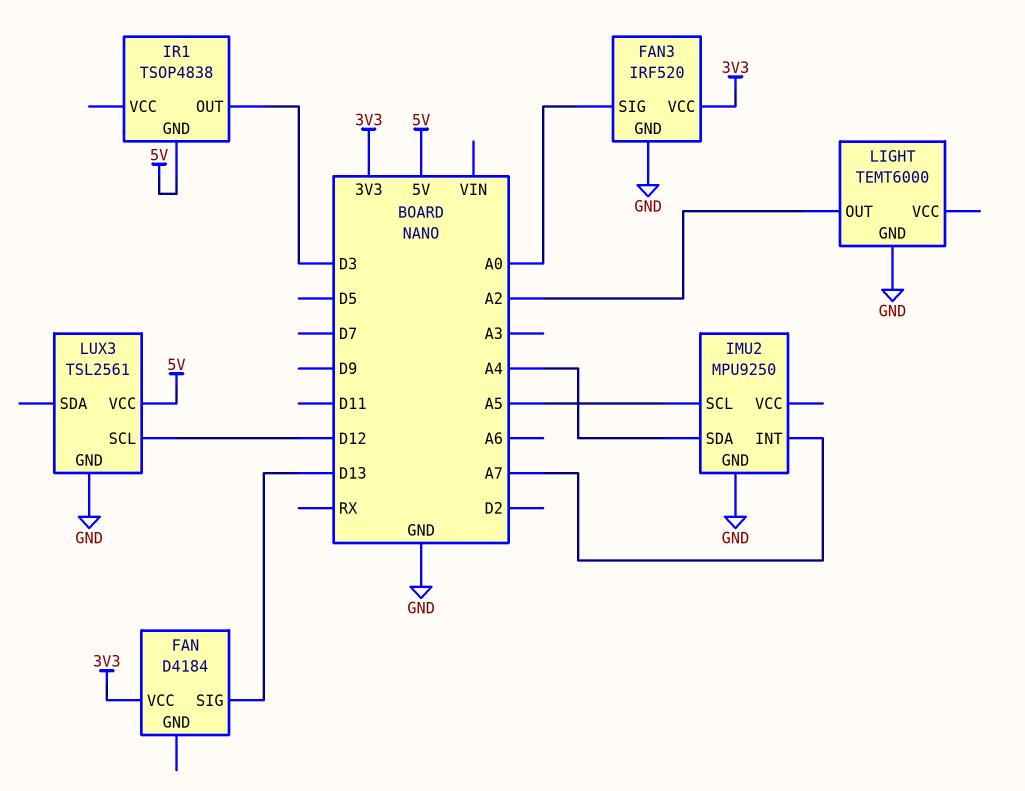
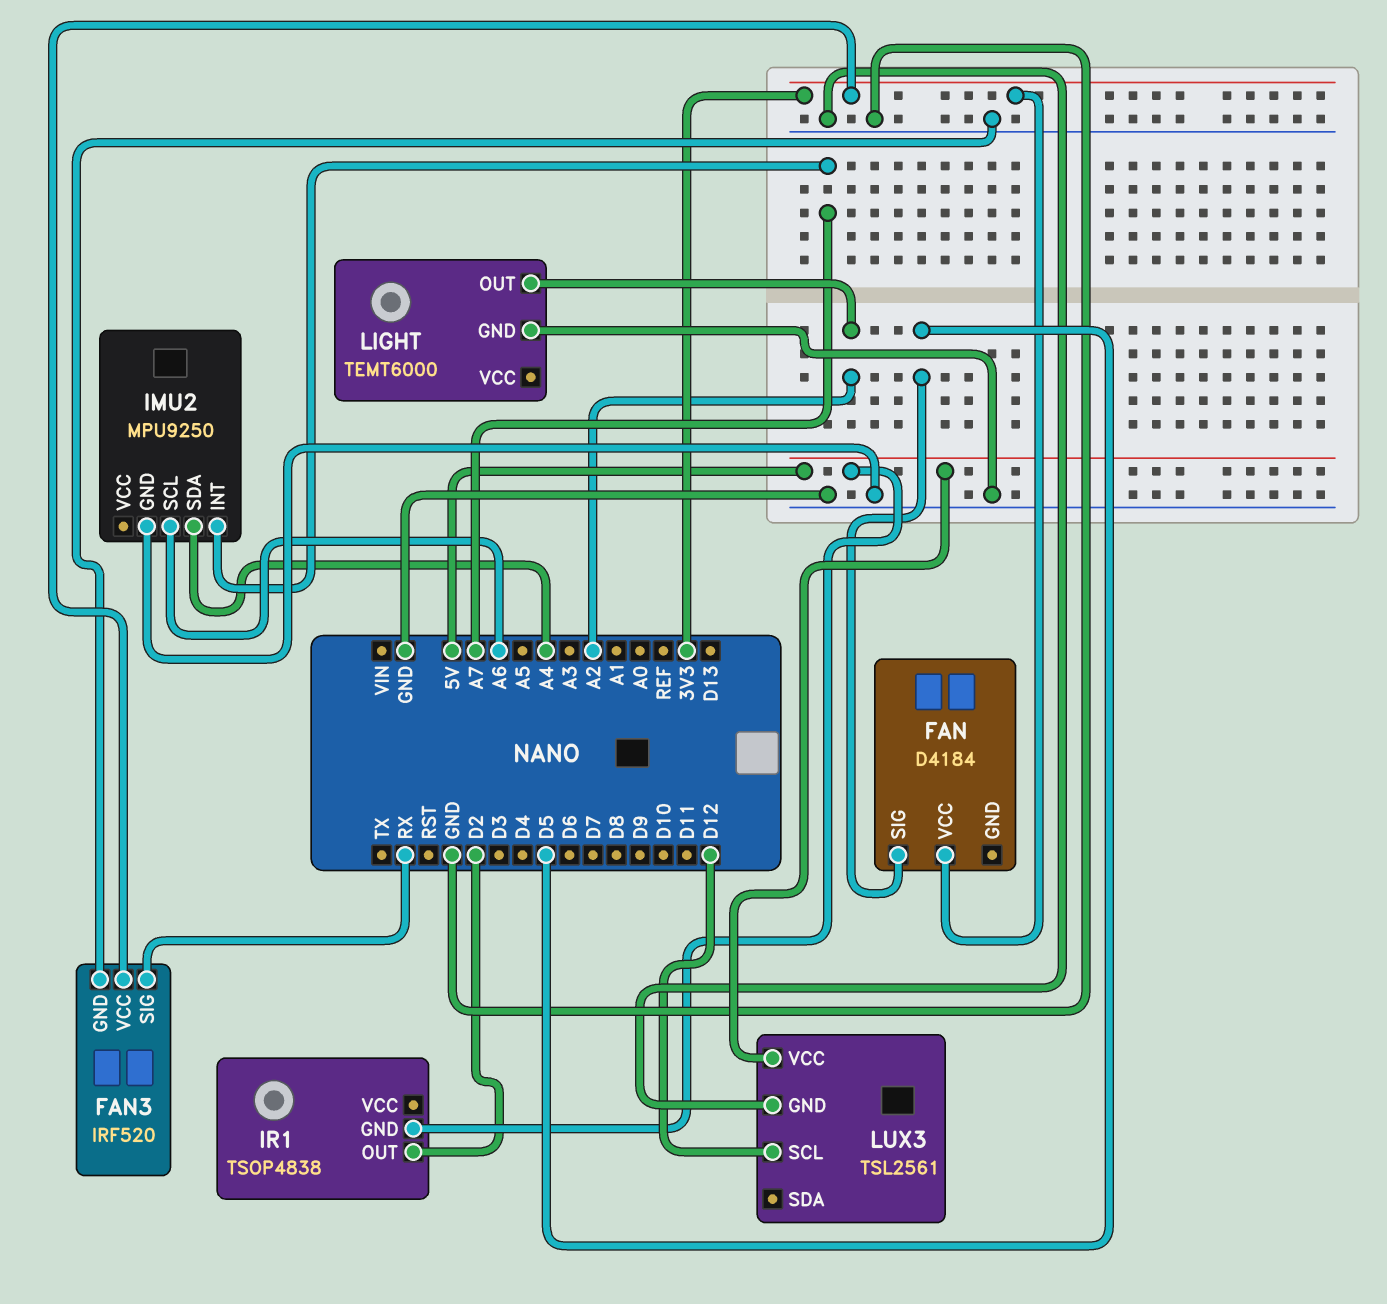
FAN pin SIG: D13 -> D5
FAN3 pin SIG: A0 -> RX
IMU2 pin SCL: A5 -> A6
IR1 pin OUT: D3 -> D2

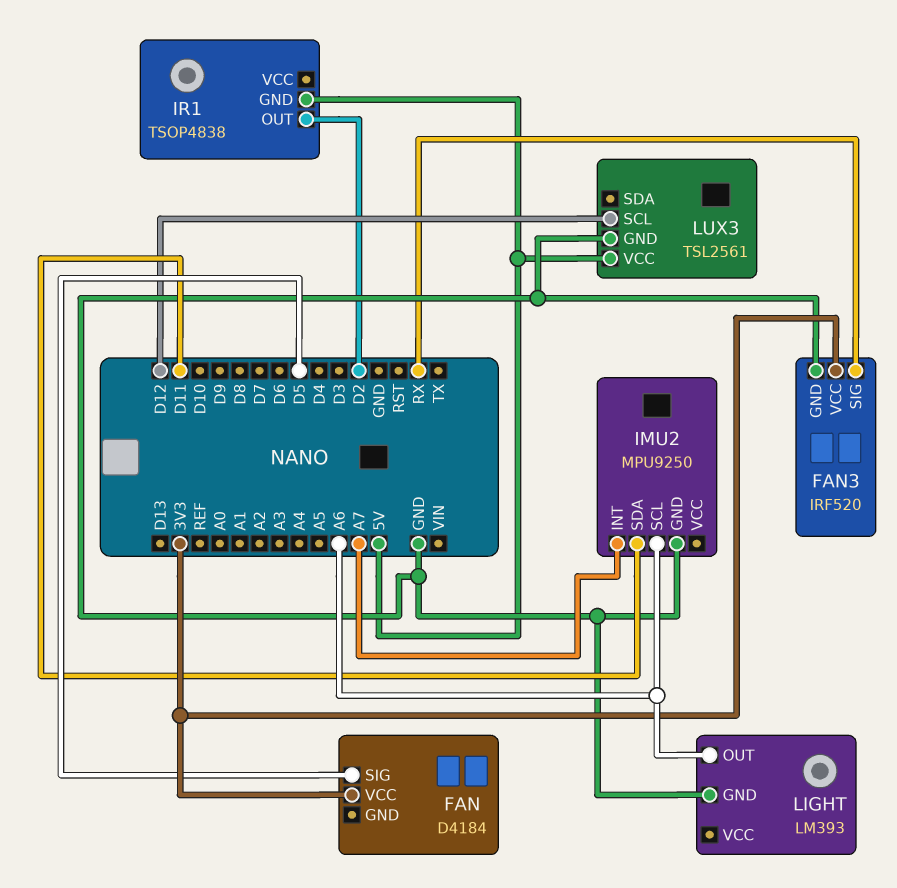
IMU2 pin SDA: A4 -> D11
LIGHT: TEMT6000 -> LM393
LIGHT pin OUT: A2 -> A6

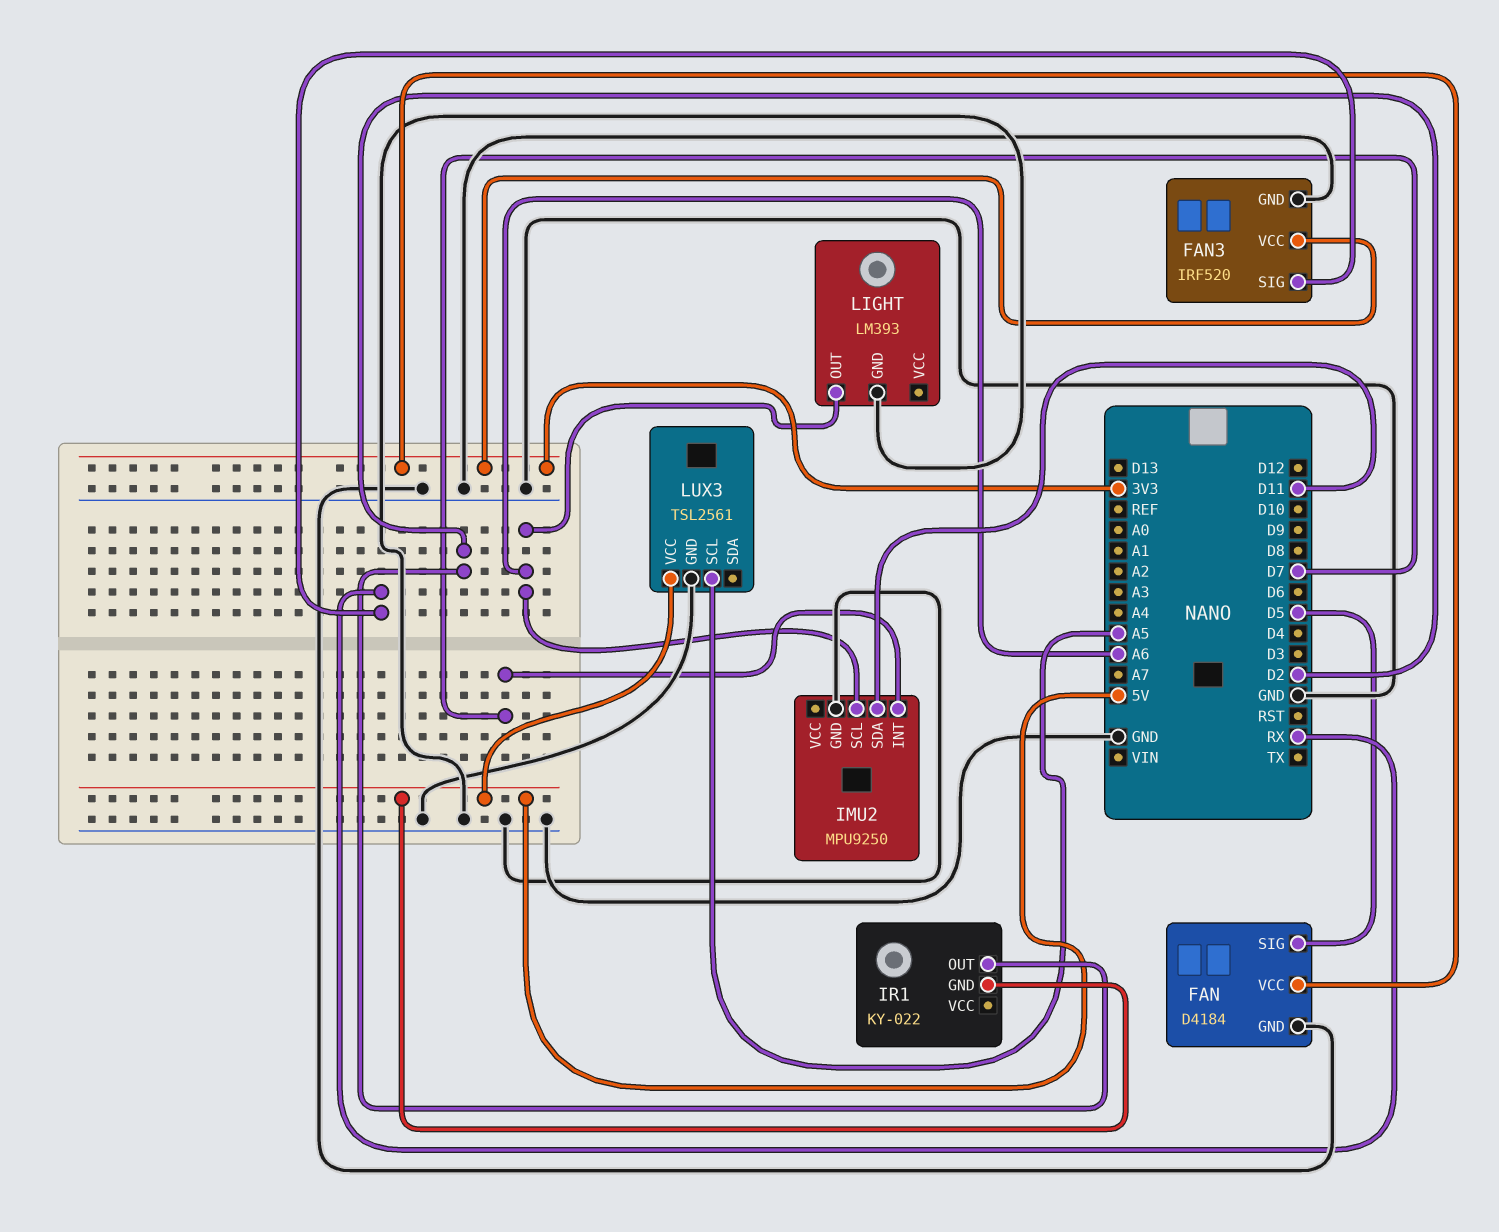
FAN pin GND: none -> GND
IMU2 pin INT: A7 -> D7
IR1: TSOP4838 -> KY-022
LUX3 pin SCL: D12 -> A5

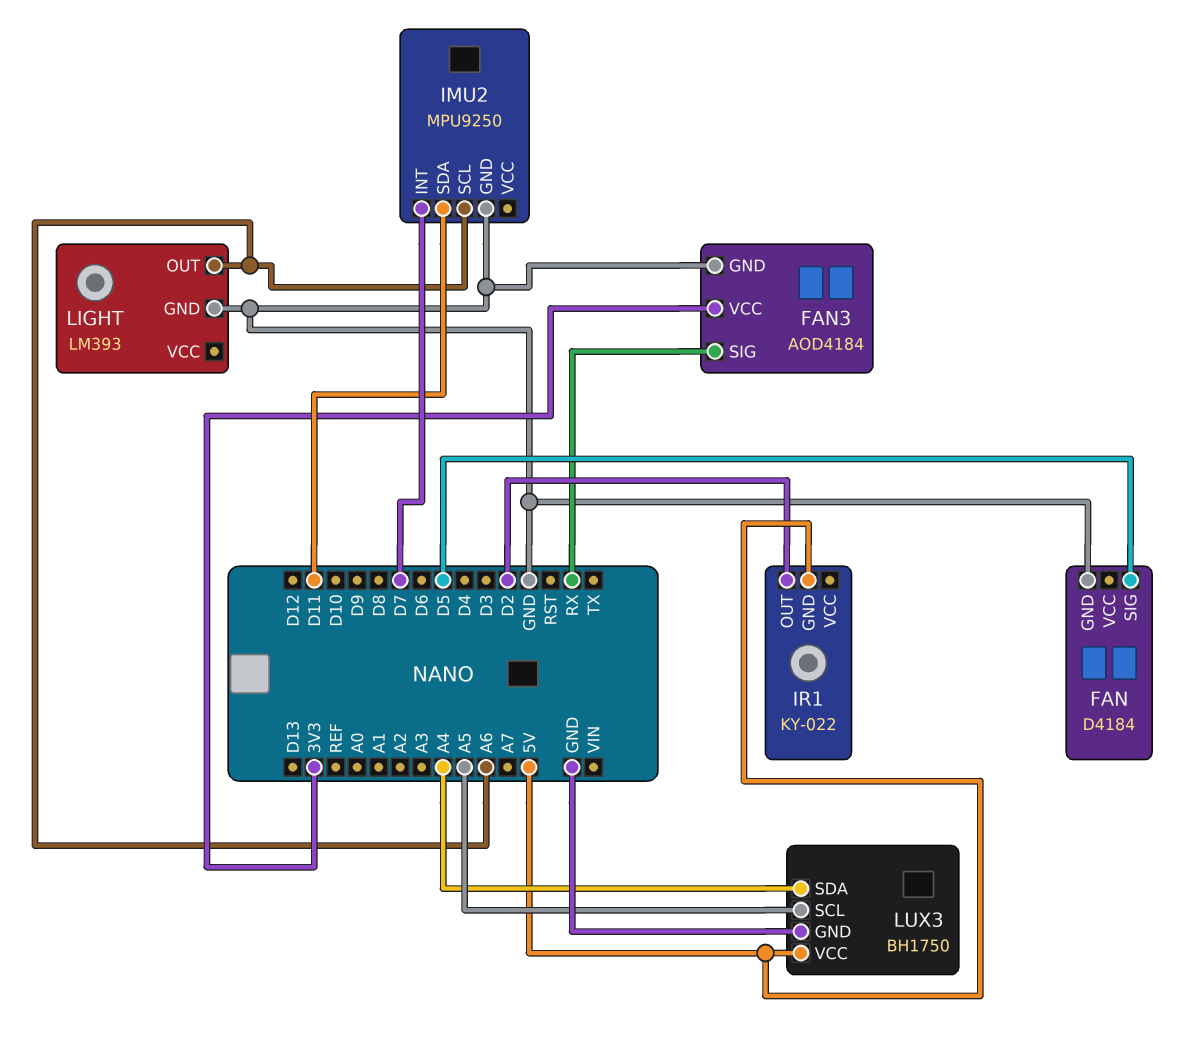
FAN pin VCC: 3V3 -> none
FAN3: IRF520 -> AOD4184
LUX3: TSL2561 -> BH1750
LUX3 pin SDA: none -> A4

